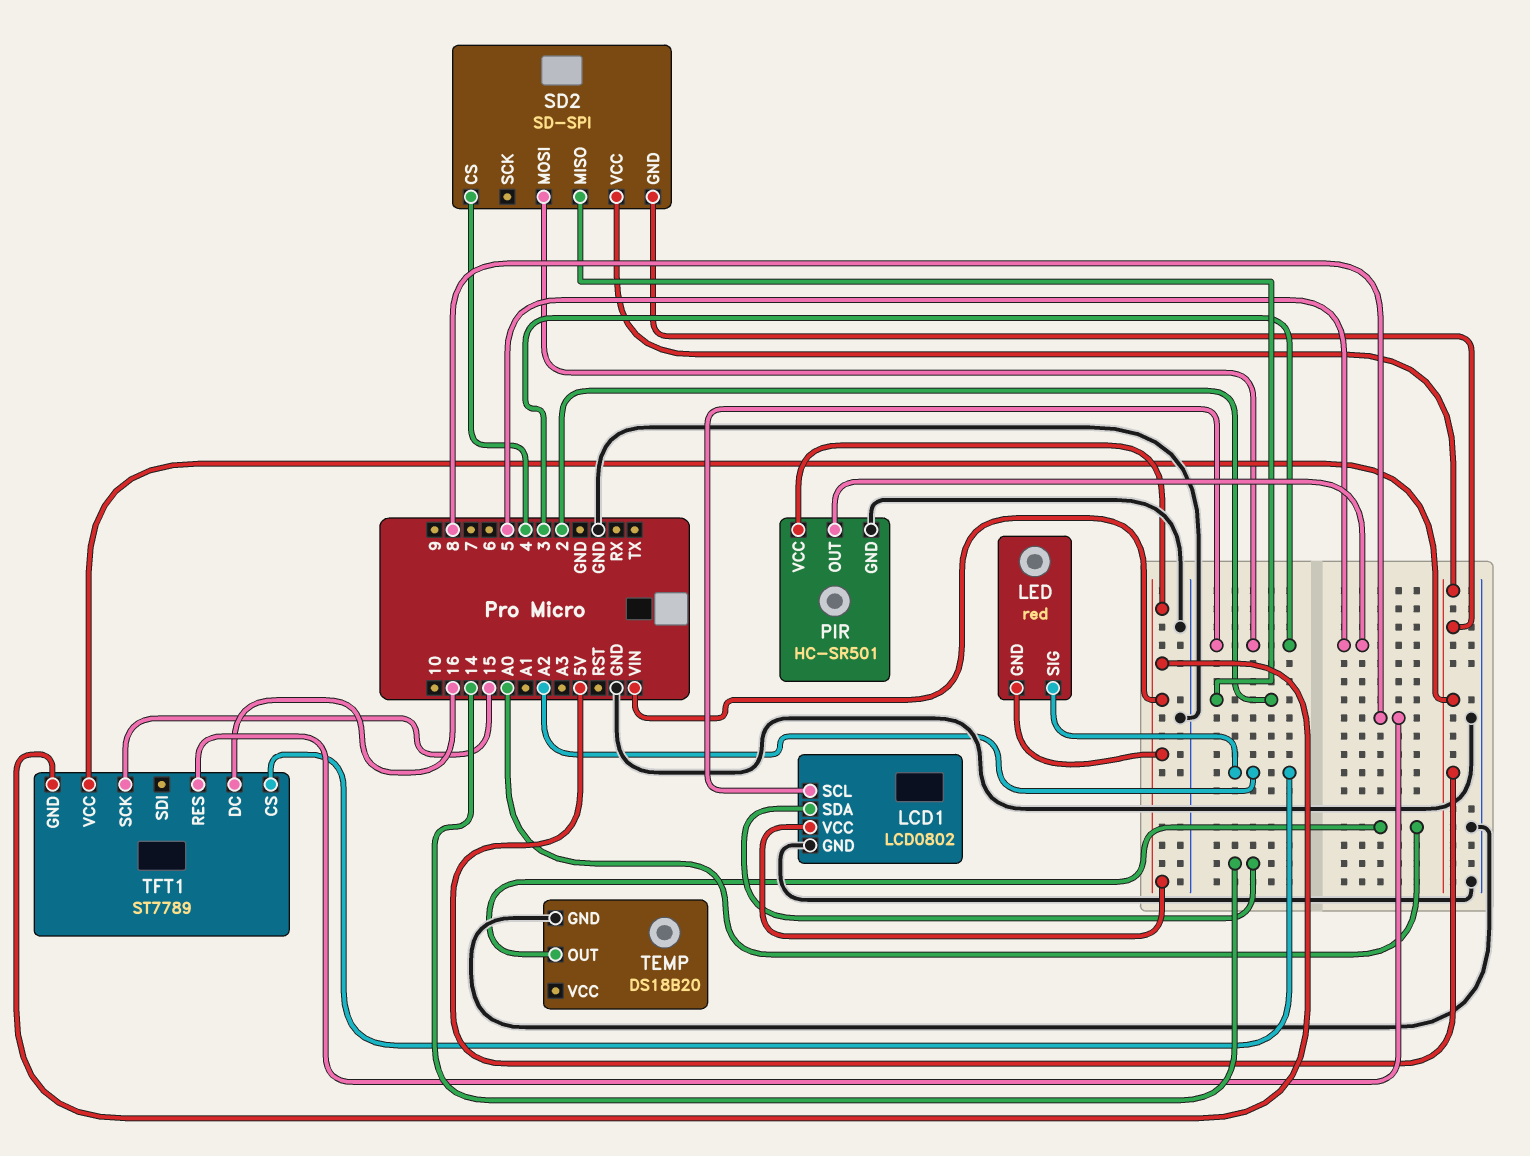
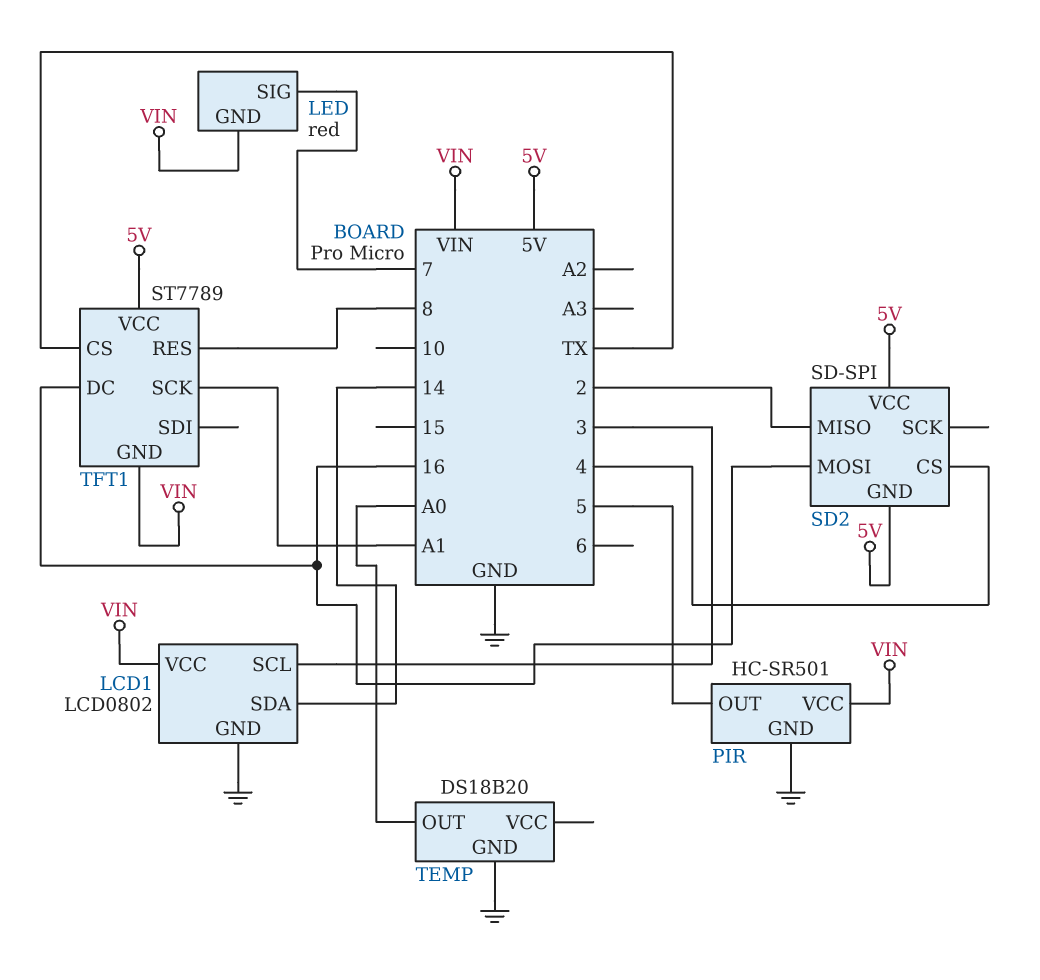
LED pin SIG: A2 -> 7
SD2 pin MOSI: 3 -> 16
TFT1 pin CS: A2 -> TX
TFT1 pin SCK: 15 -> A1

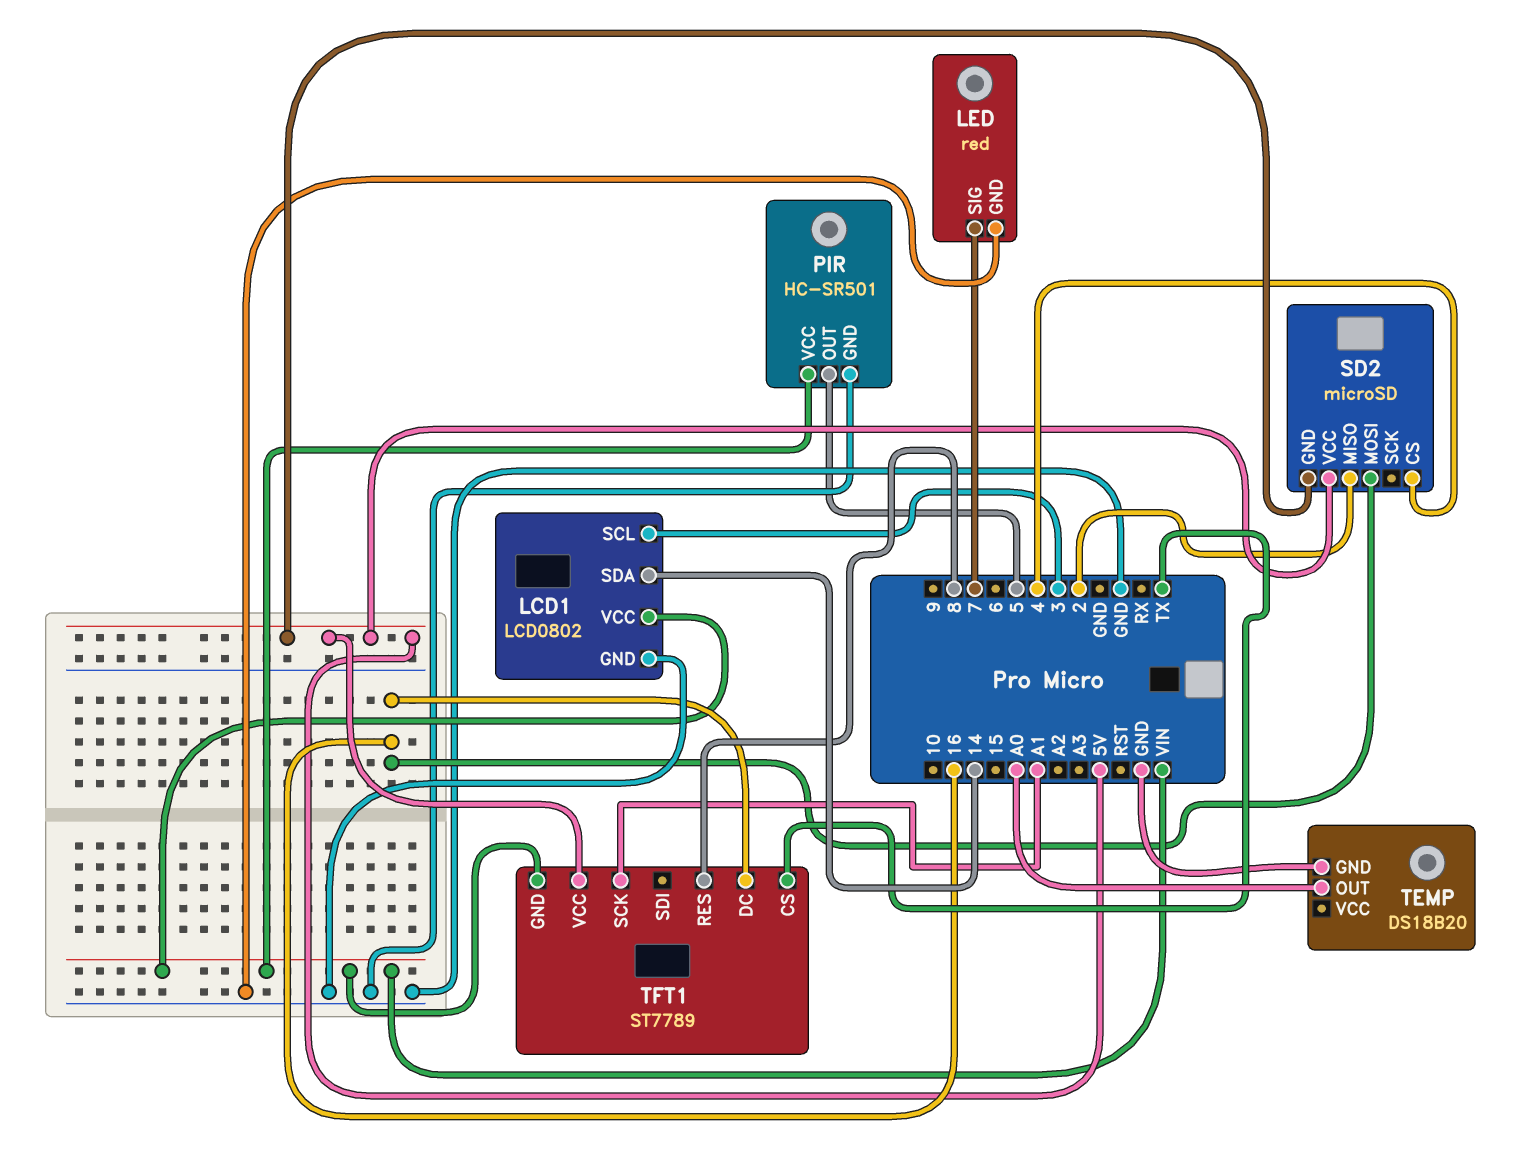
LED pin GND: VIN -> GND
SD2: SD-SPI -> microSD

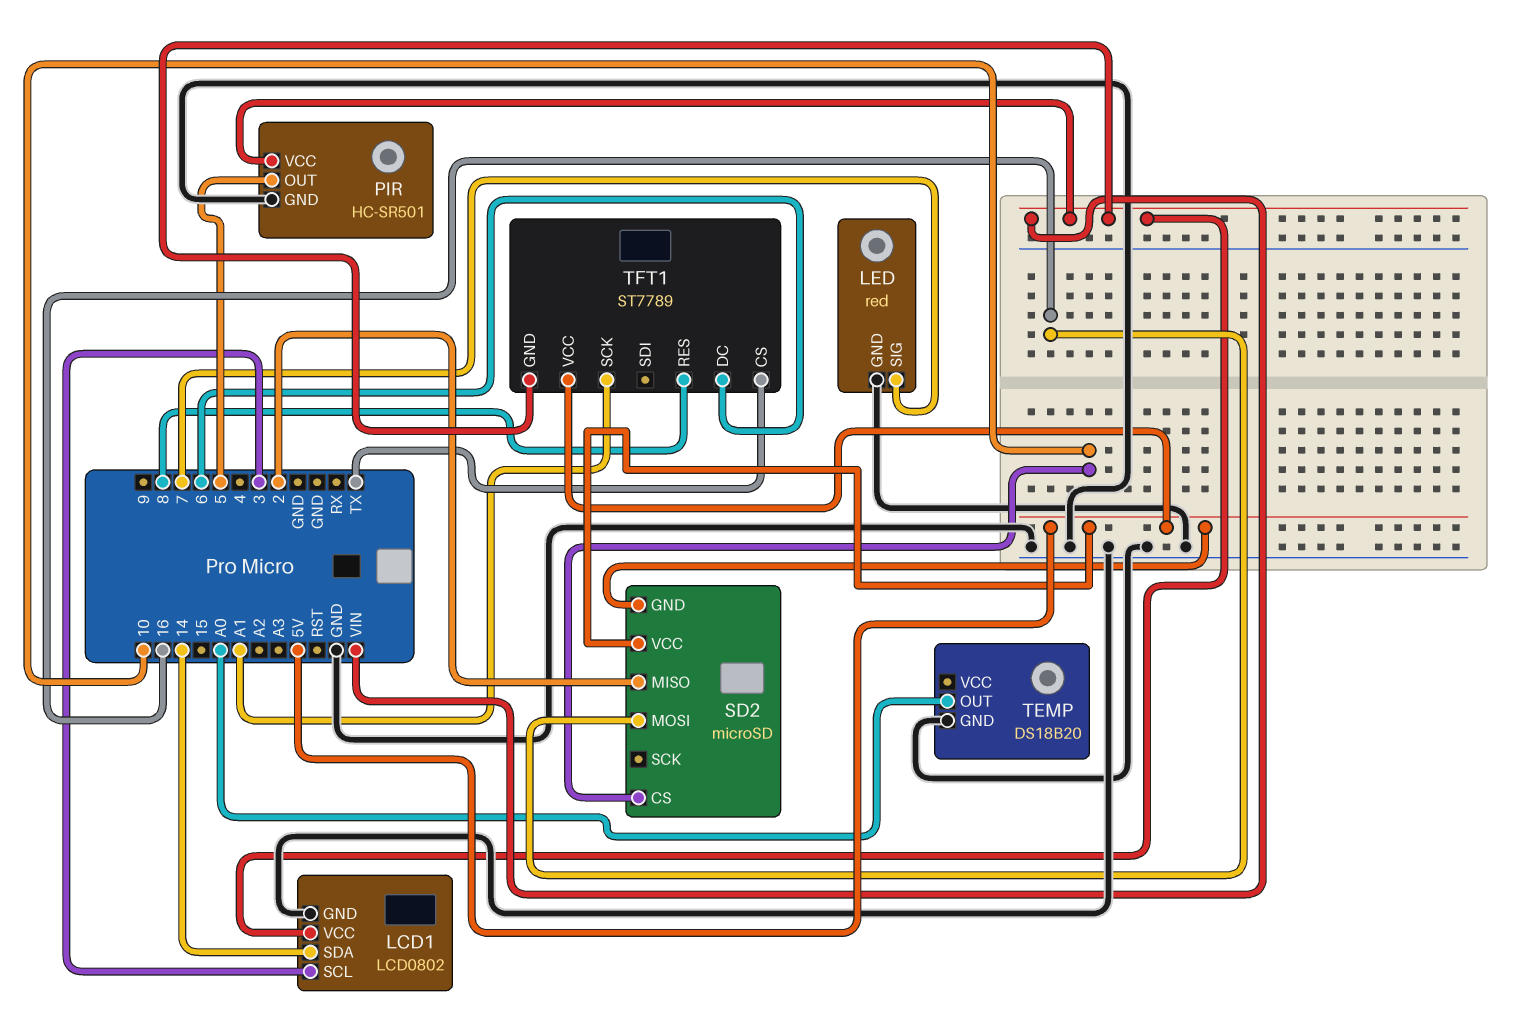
SD2 pin CS: 4 -> 10
TFT1 pin DC: 16 -> 6

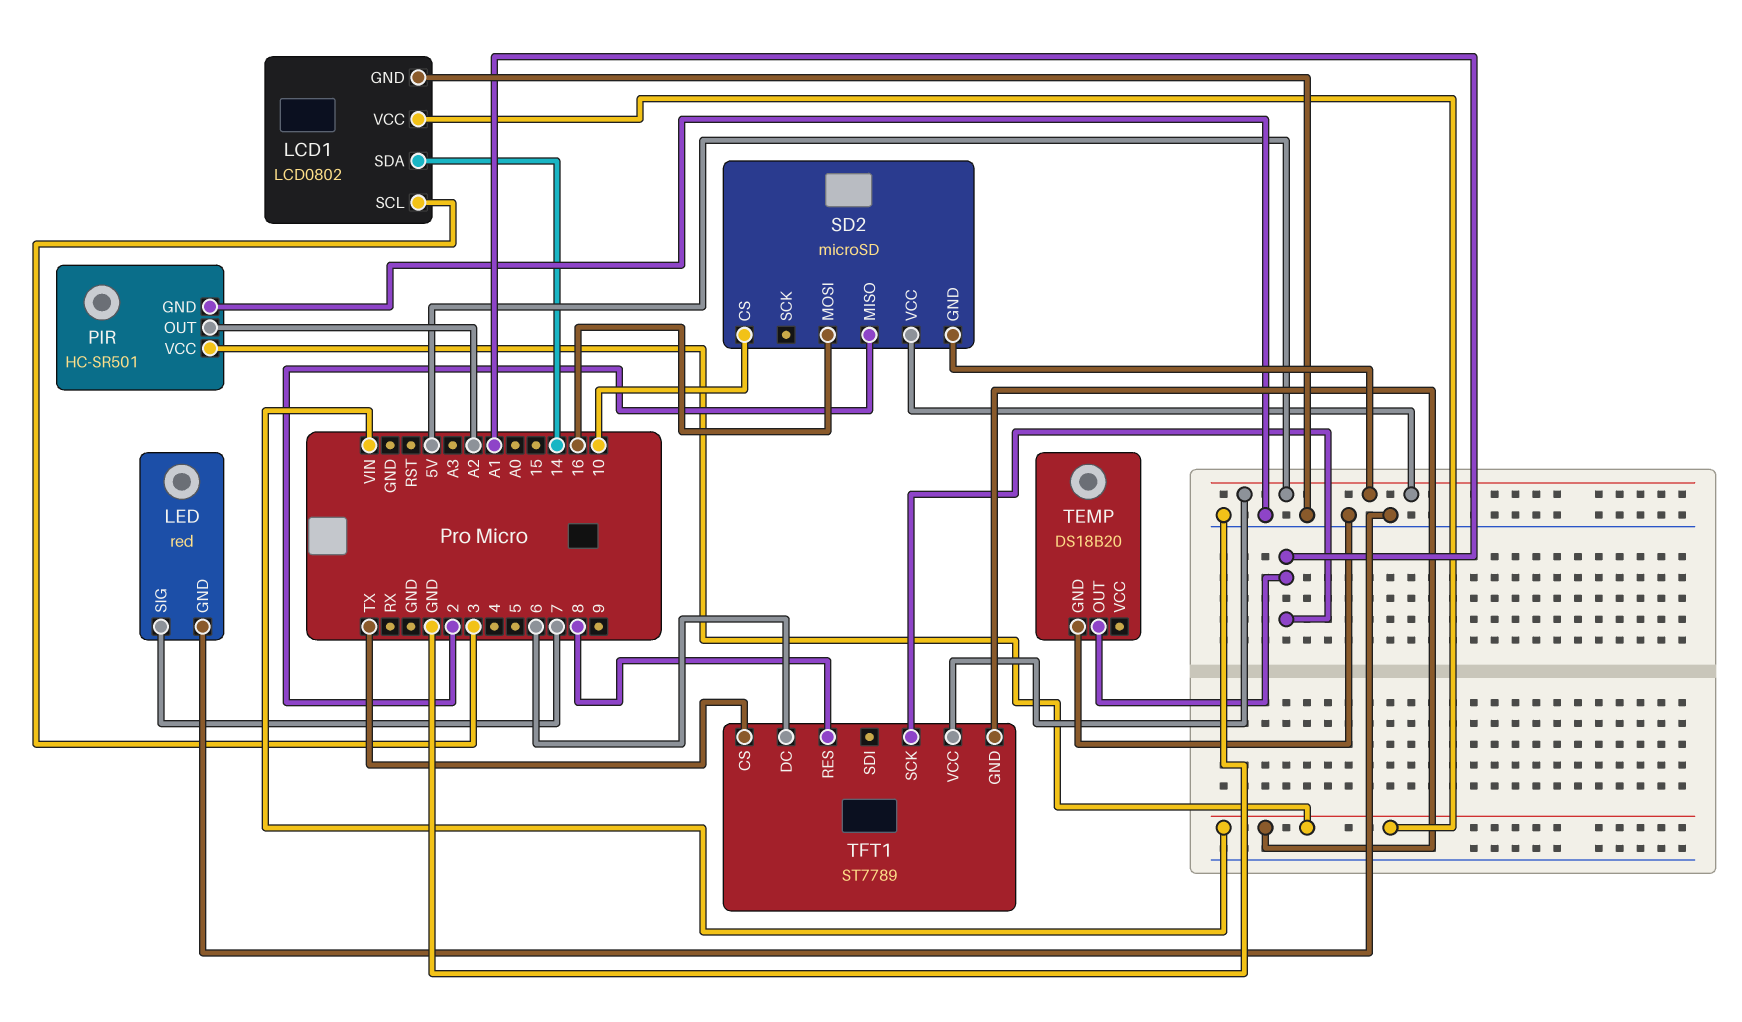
PIR pin OUT: 5 -> A2
TEMP pin OUT: A0 -> A1

